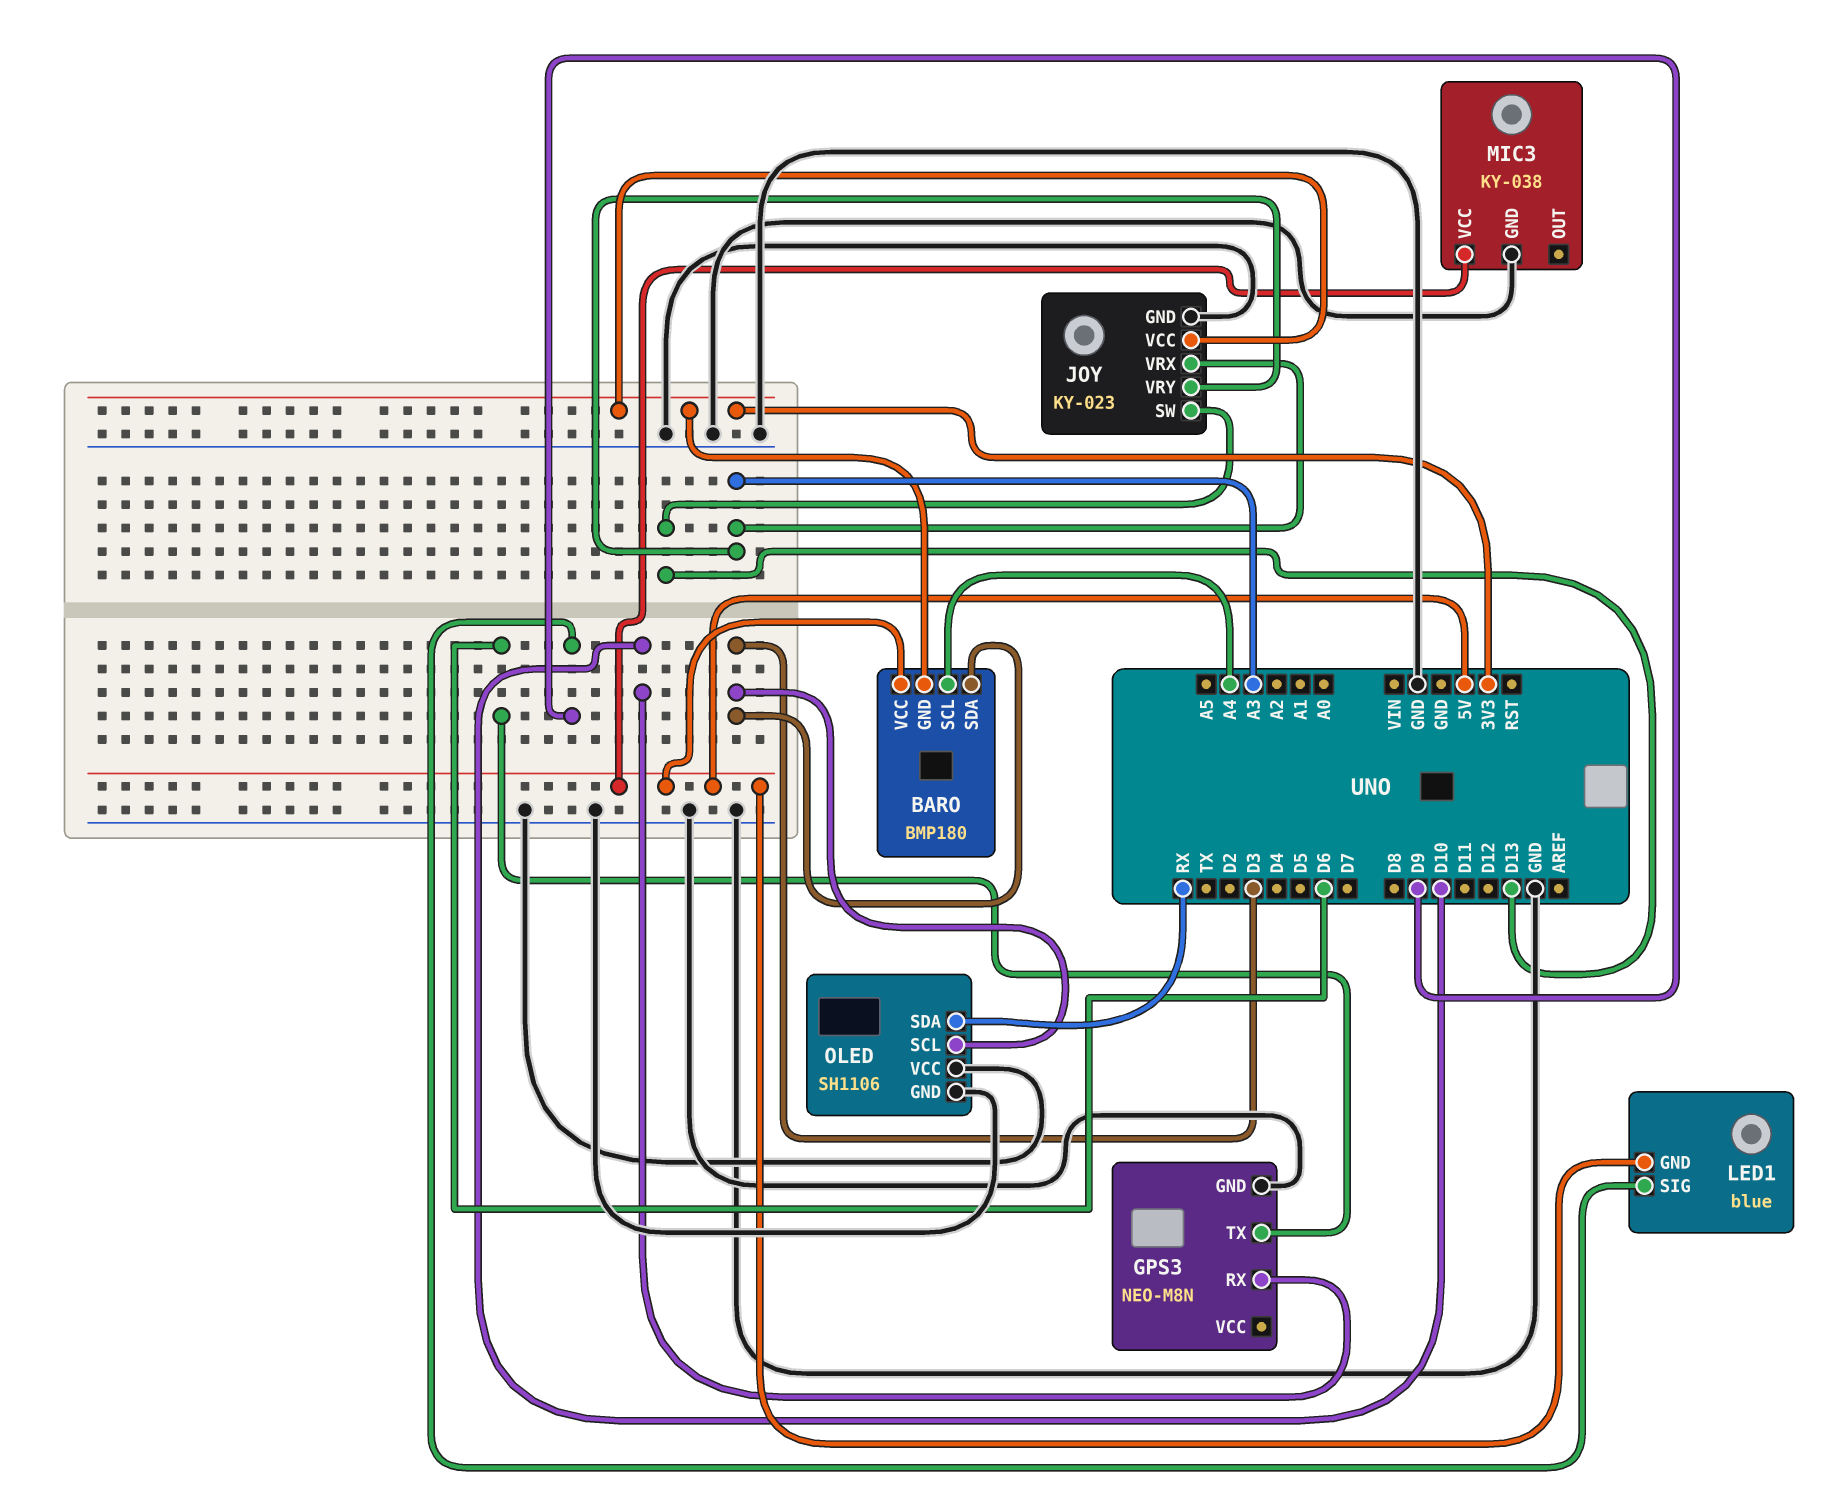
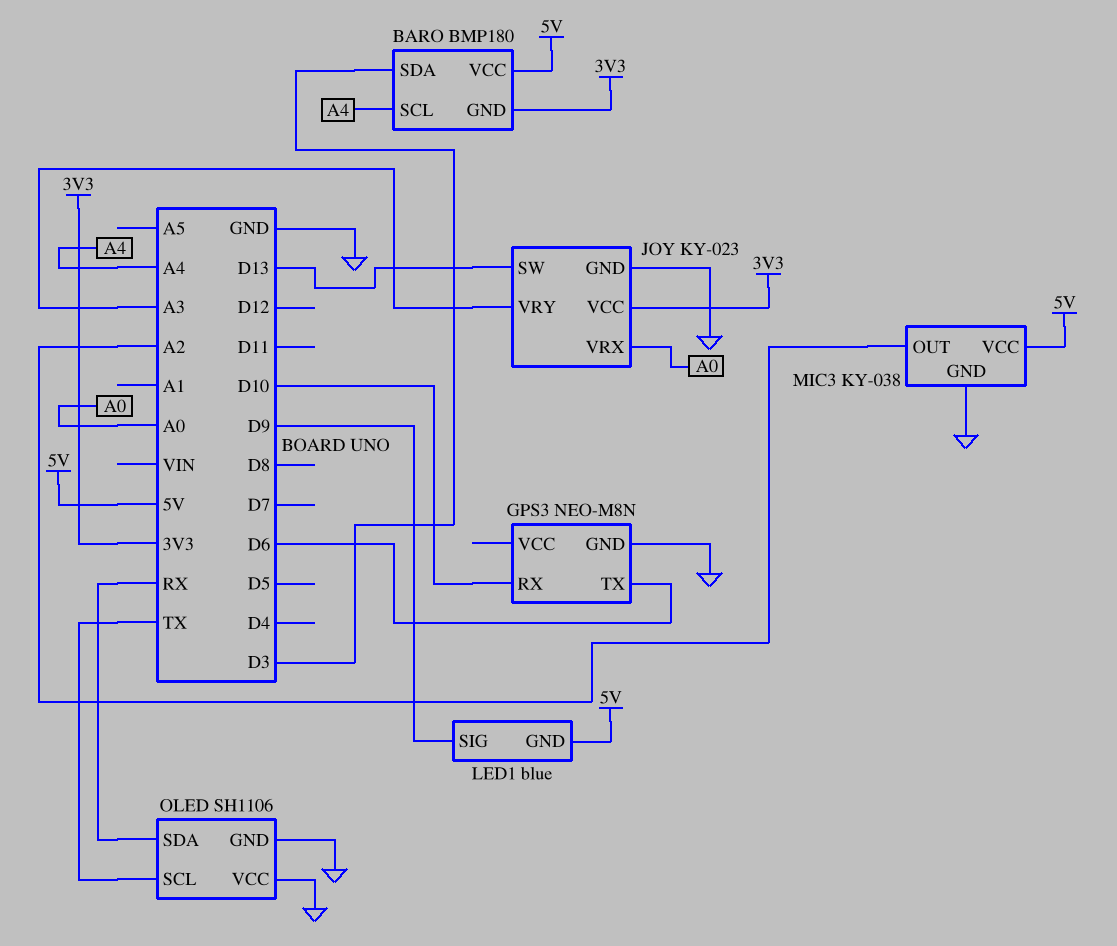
JOY pin VRX: A3 -> A0
MIC3 pin OUT: none -> A2
OLED pin SCL: D3 -> TX

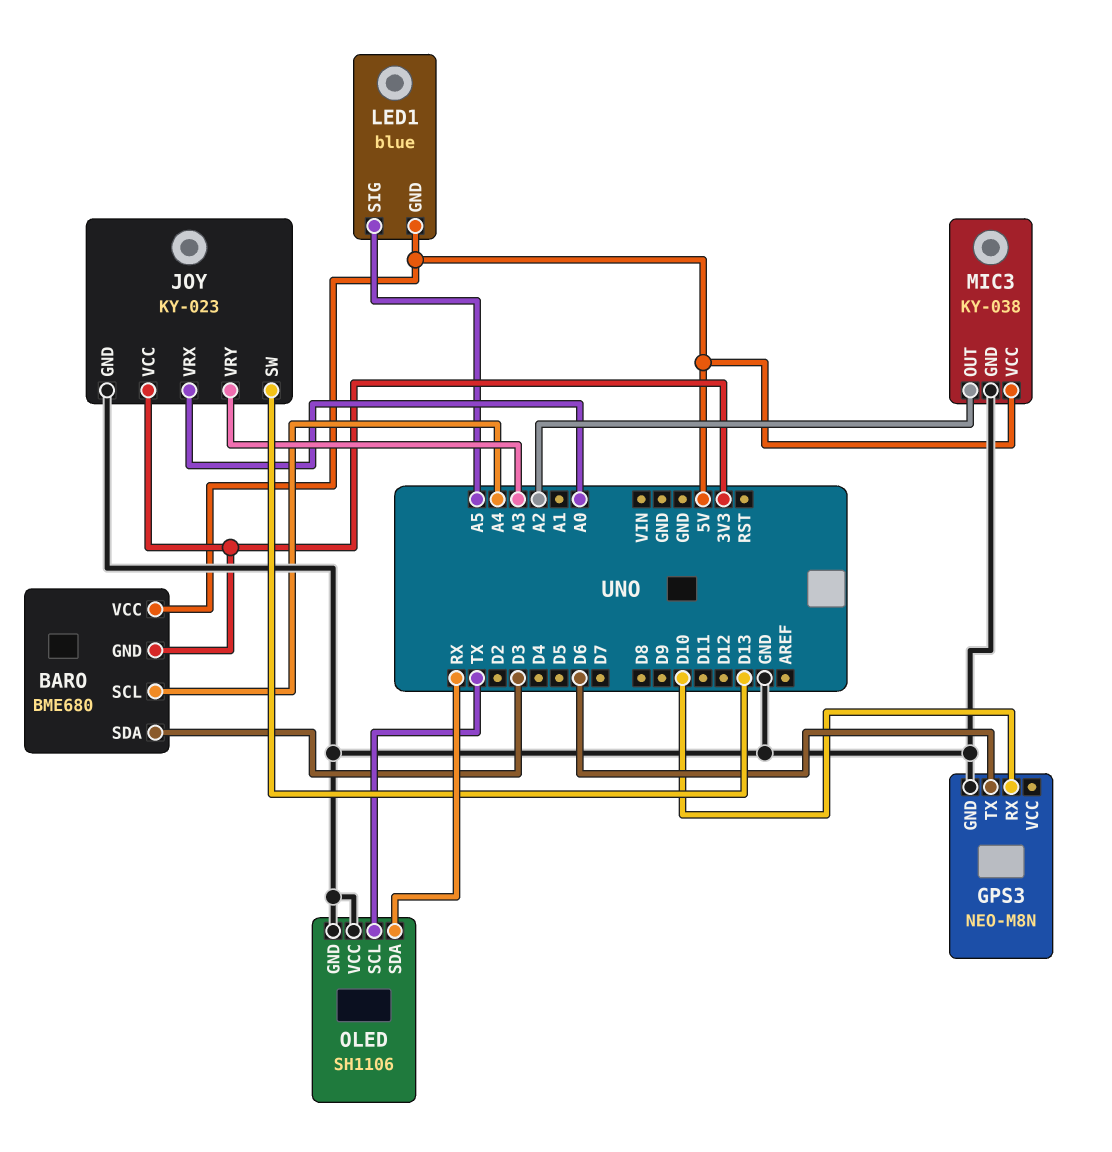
BARO: BMP180 -> BME680
LED1 pin SIG: D9 -> A5

